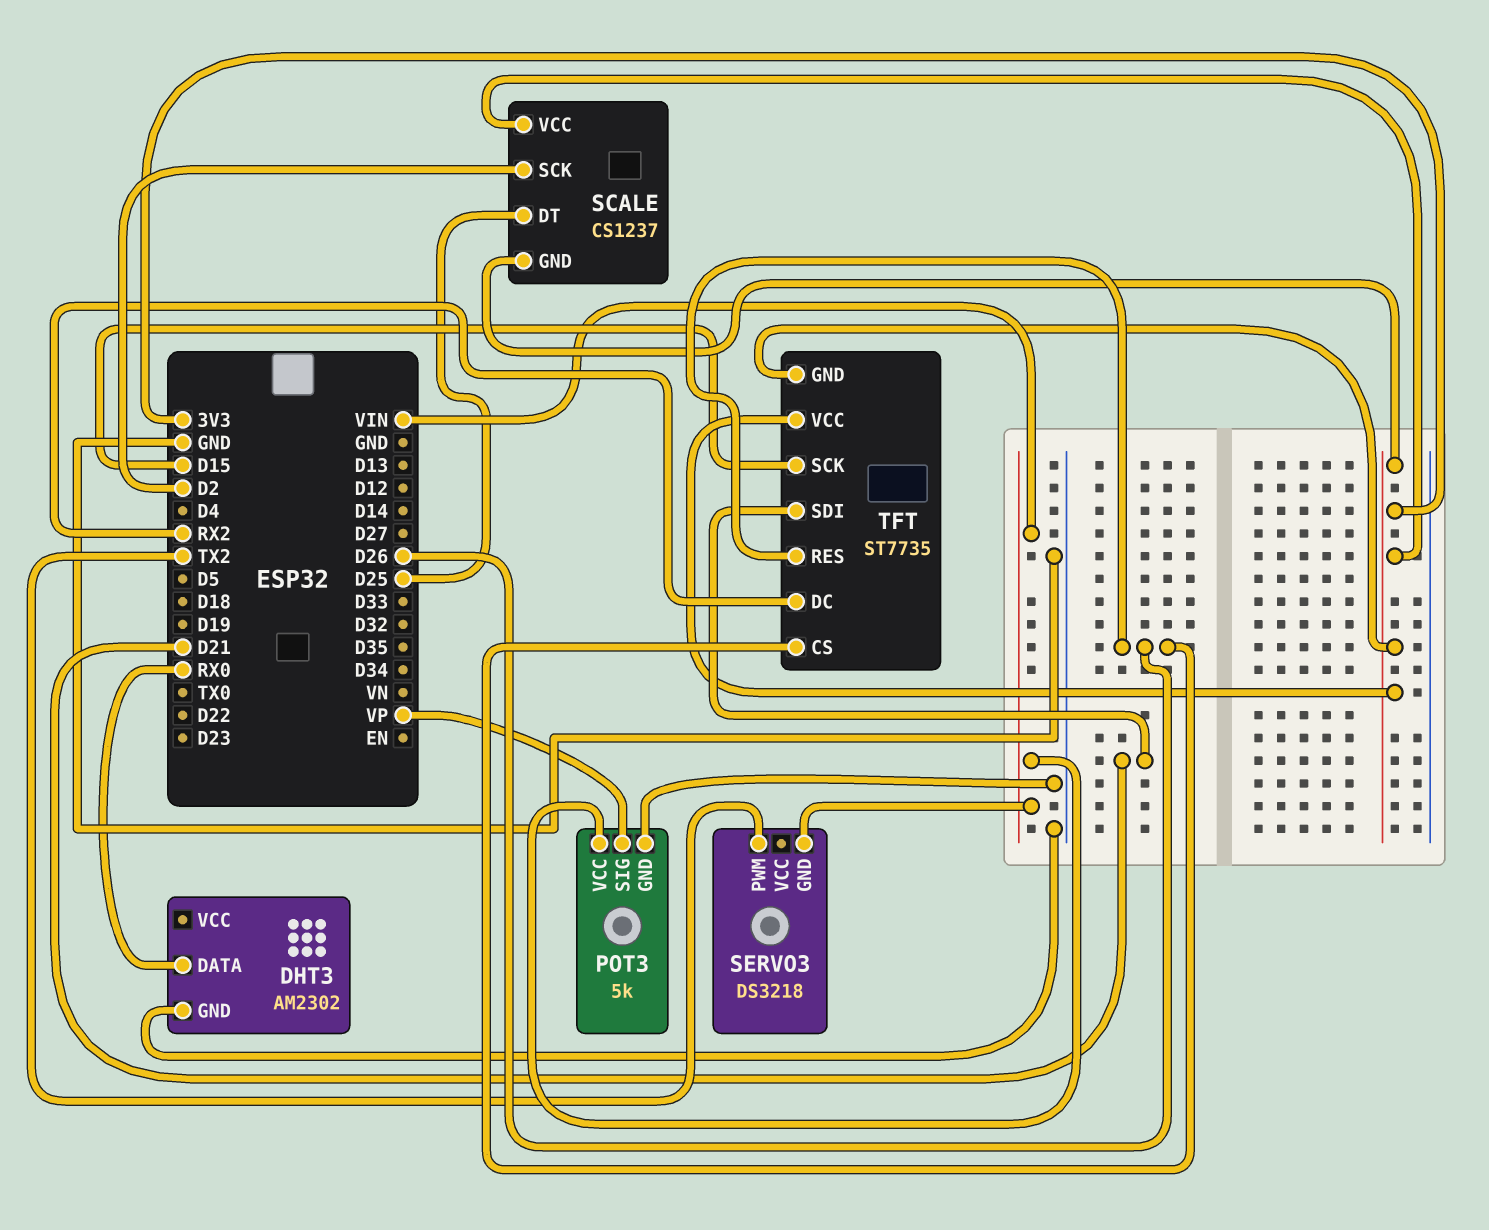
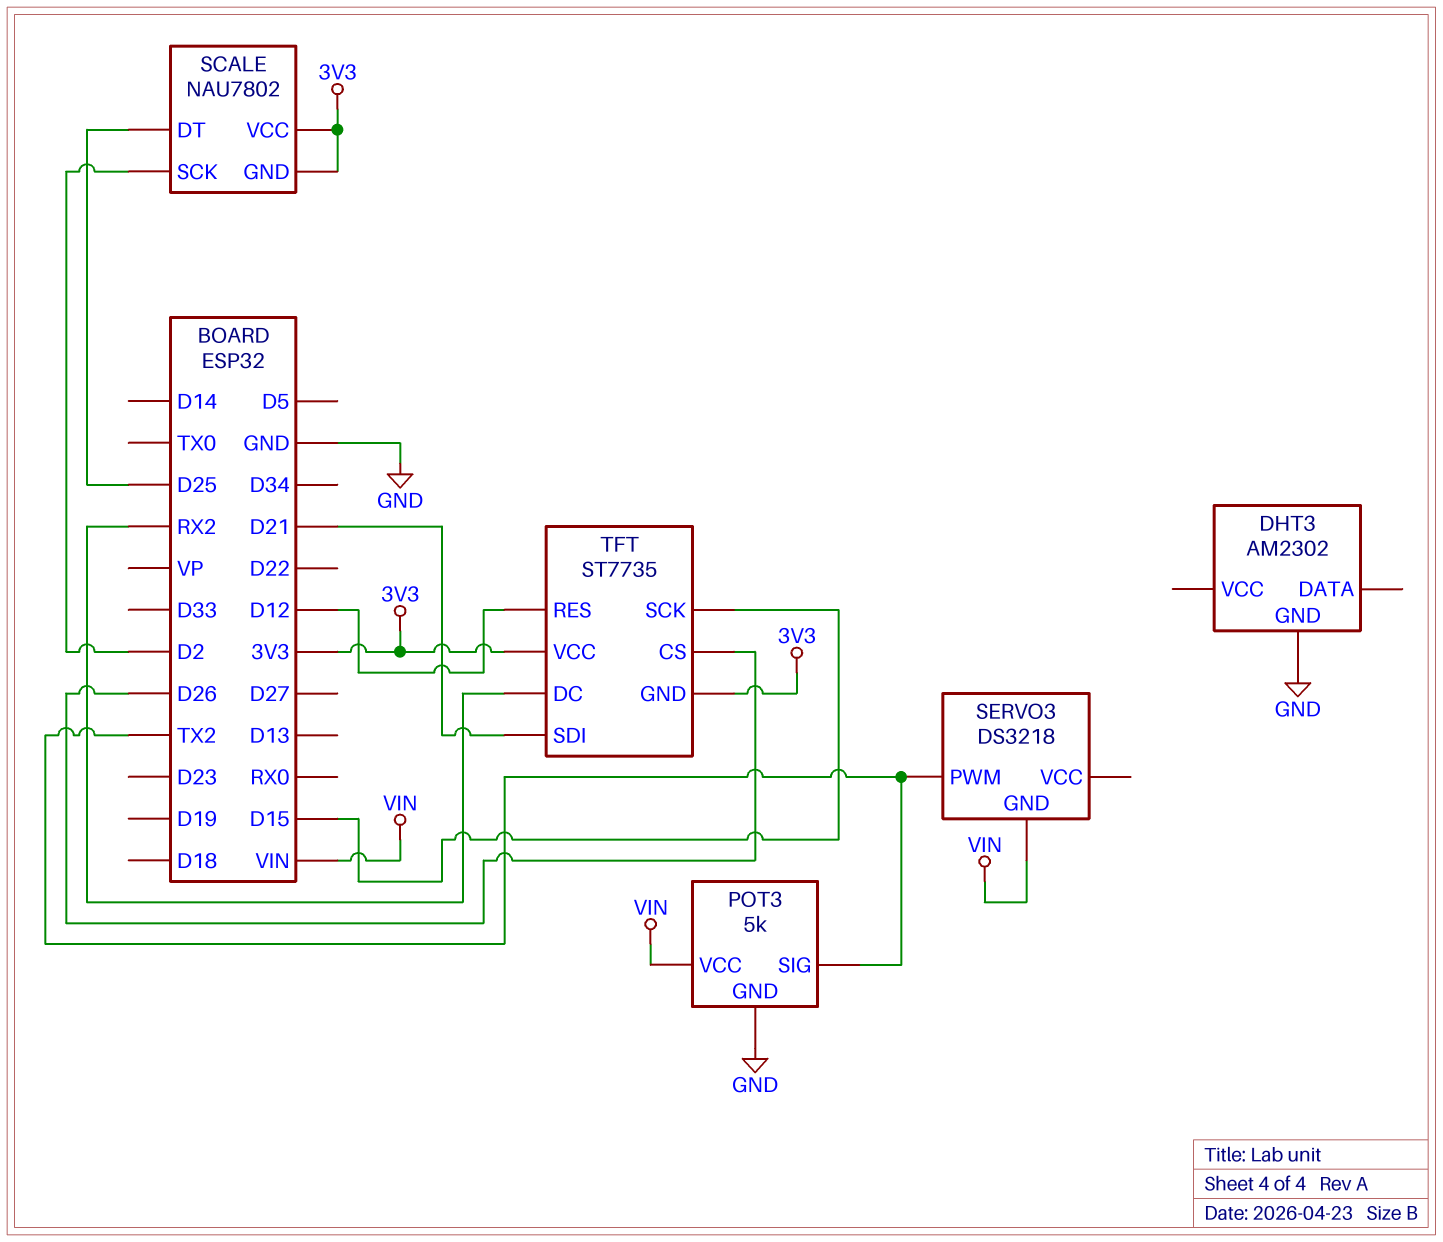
DHT3 pin DATA: RX0 -> none
POT3 pin SIG: VP -> TX2
SCALE: CS1237 -> NAU7802
TFT pin RES: D26 -> D12

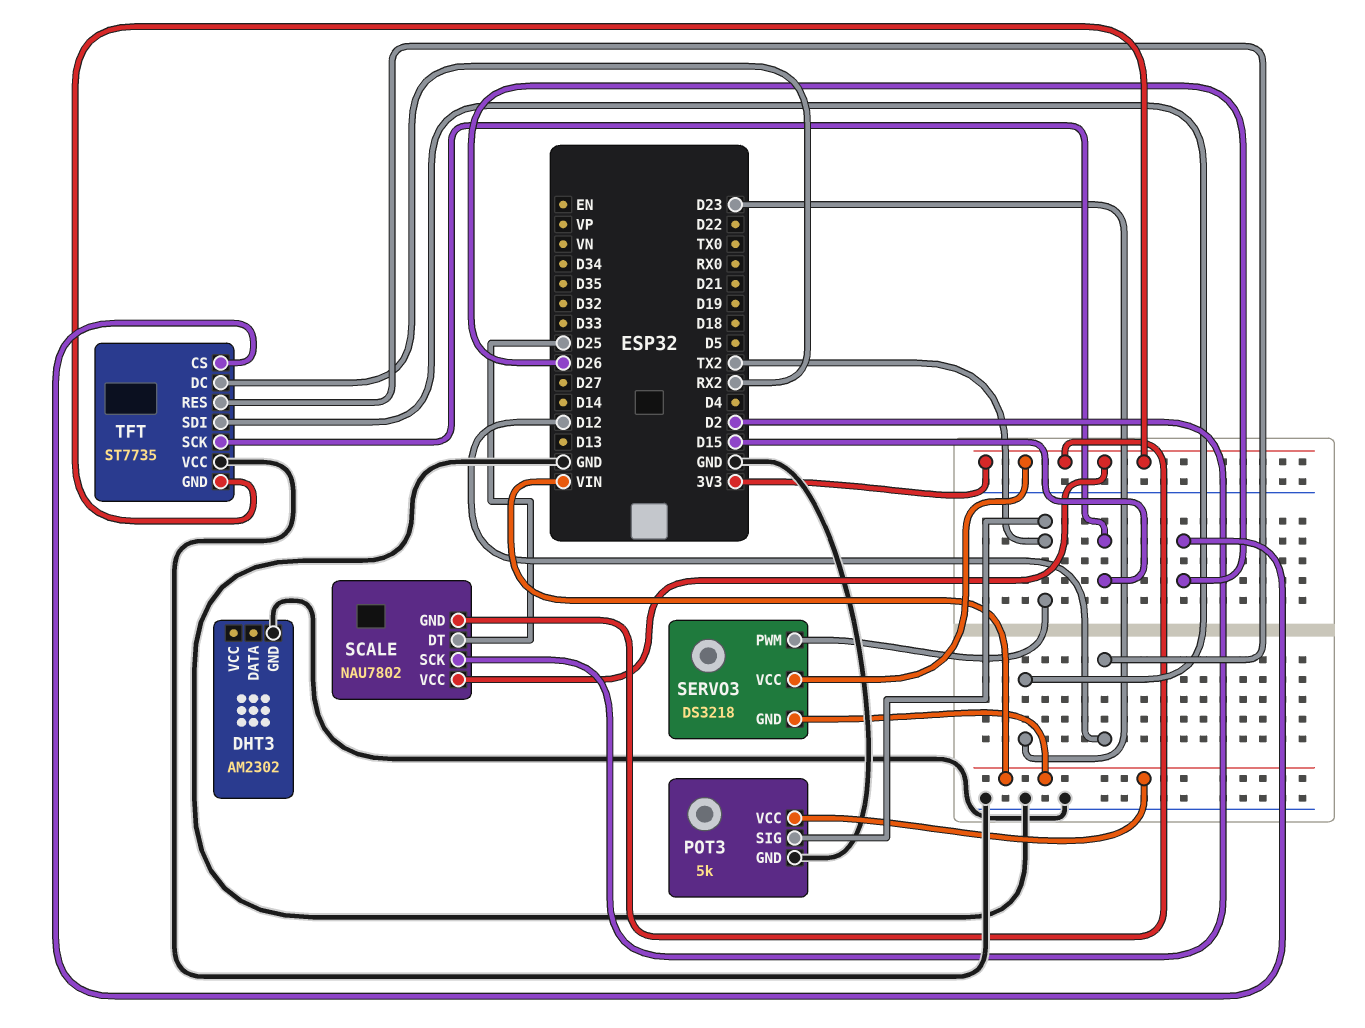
SERVO3 pin VCC: none -> 3V3
TFT pin SDI: D21 -> D23
TFT pin VCC: 3V3 -> GND

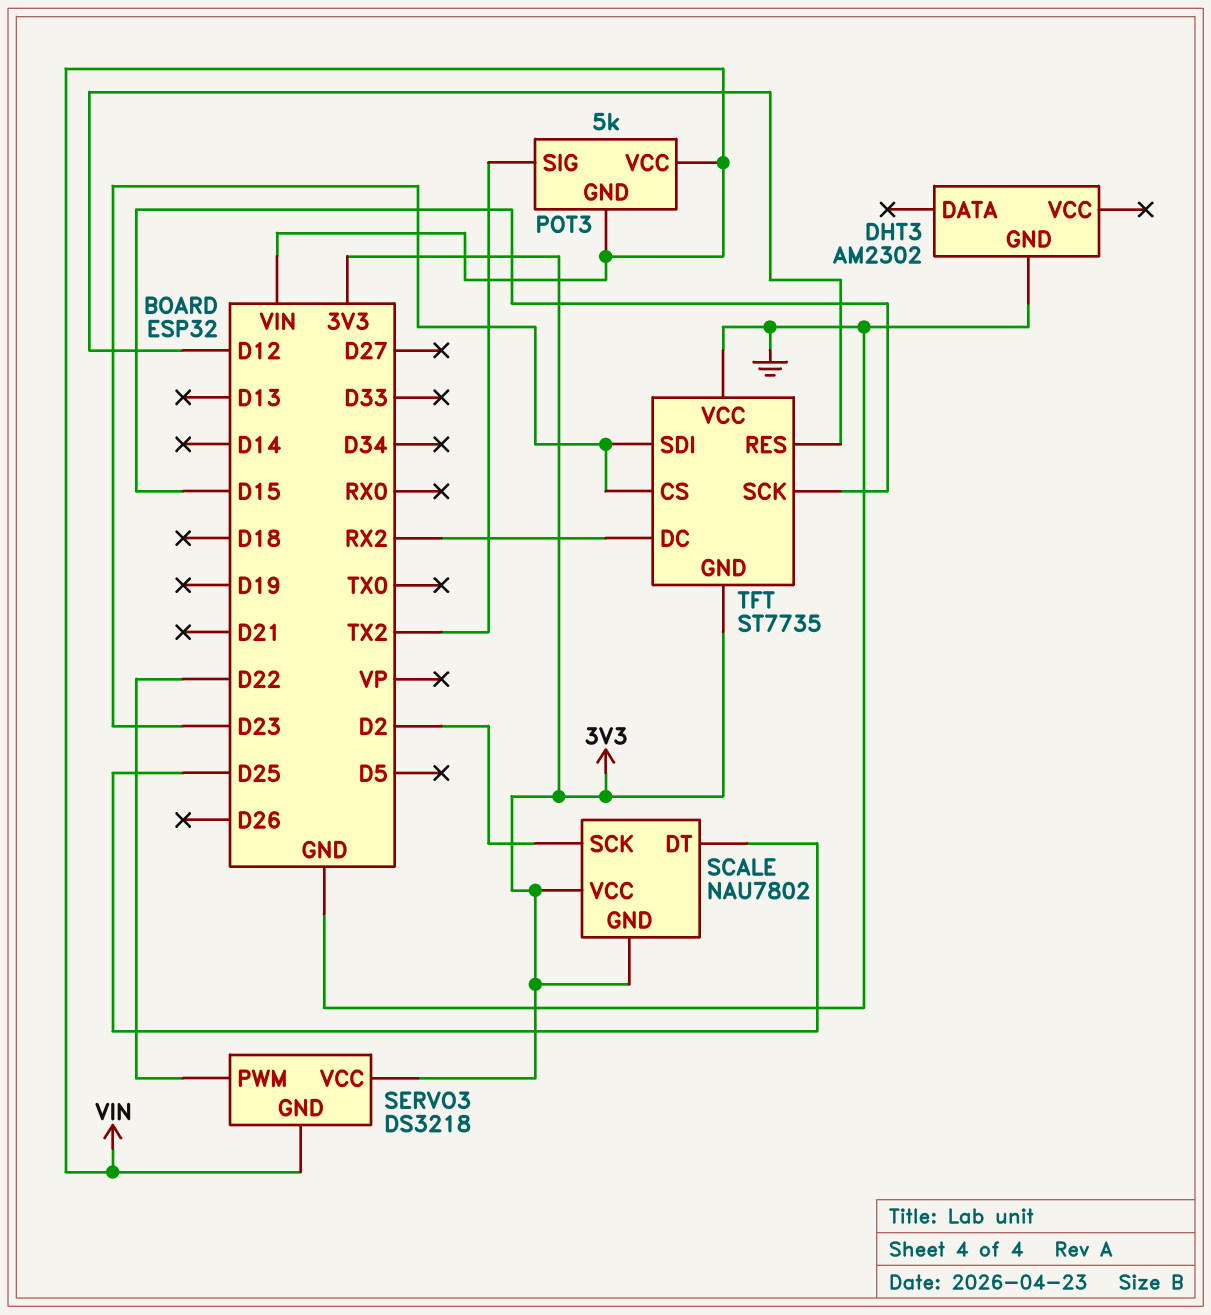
POT3 pin GND: GND -> VIN
SERVO3 pin PWM: TX2 -> D22
TFT pin CS: D26 -> D23

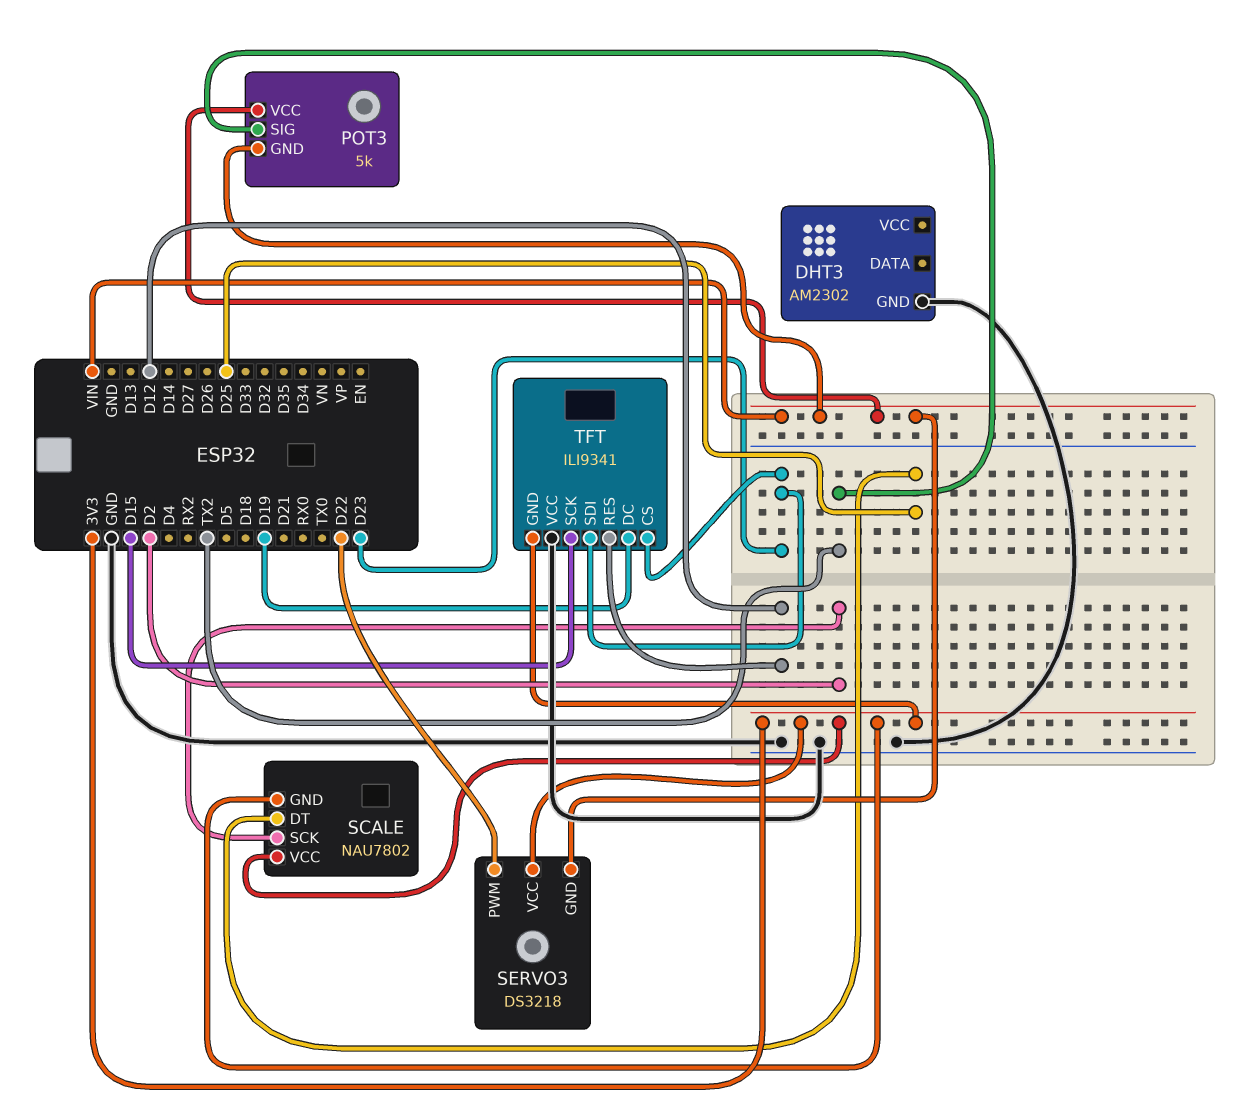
TFT: ST7735 -> ILI9341
TFT pin DC: RX2 -> D19

